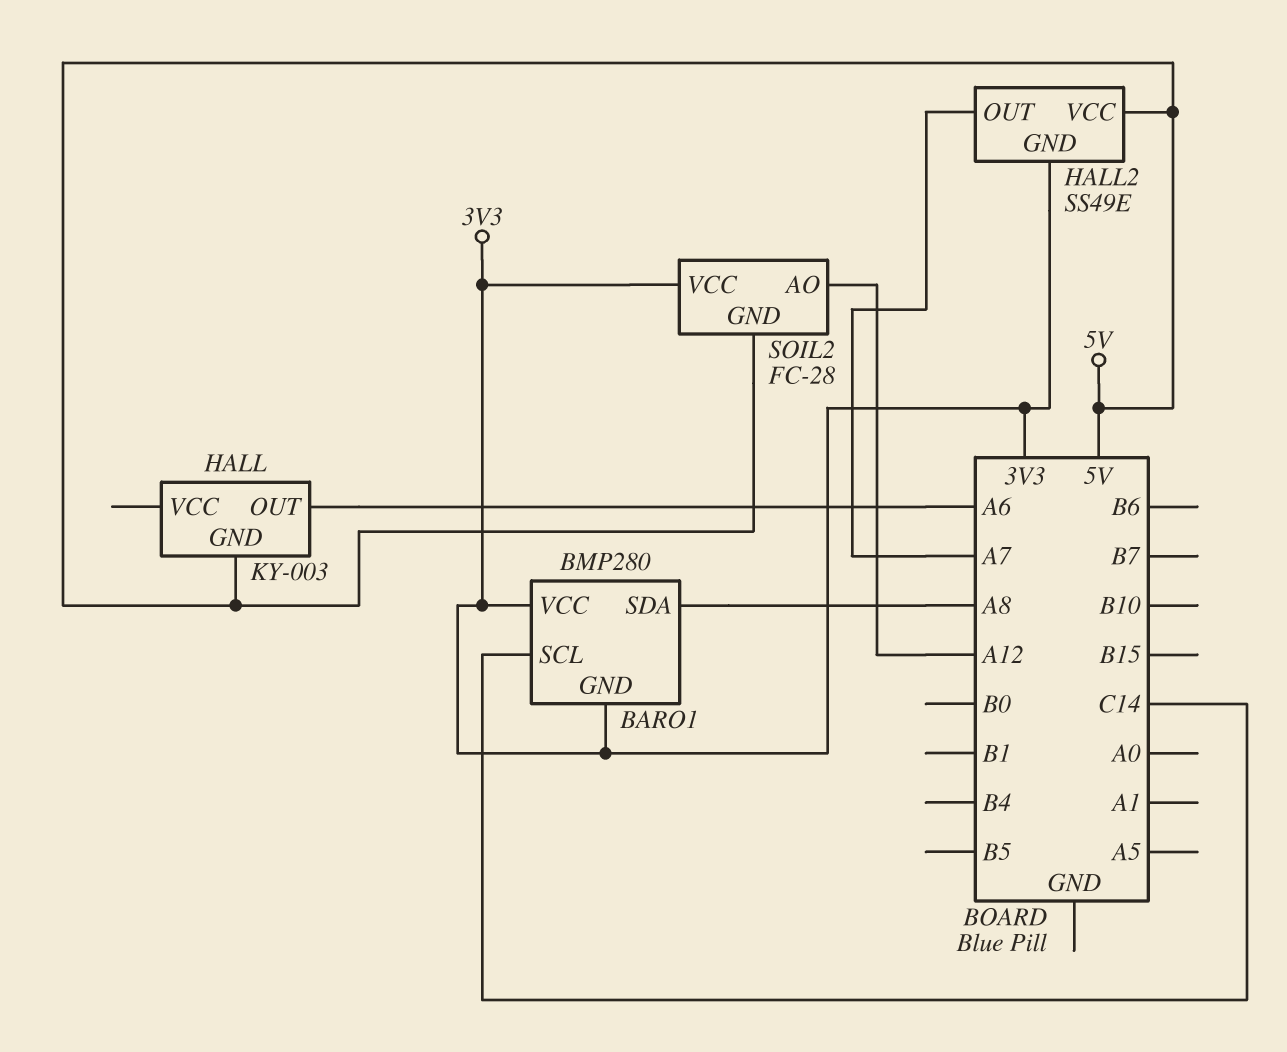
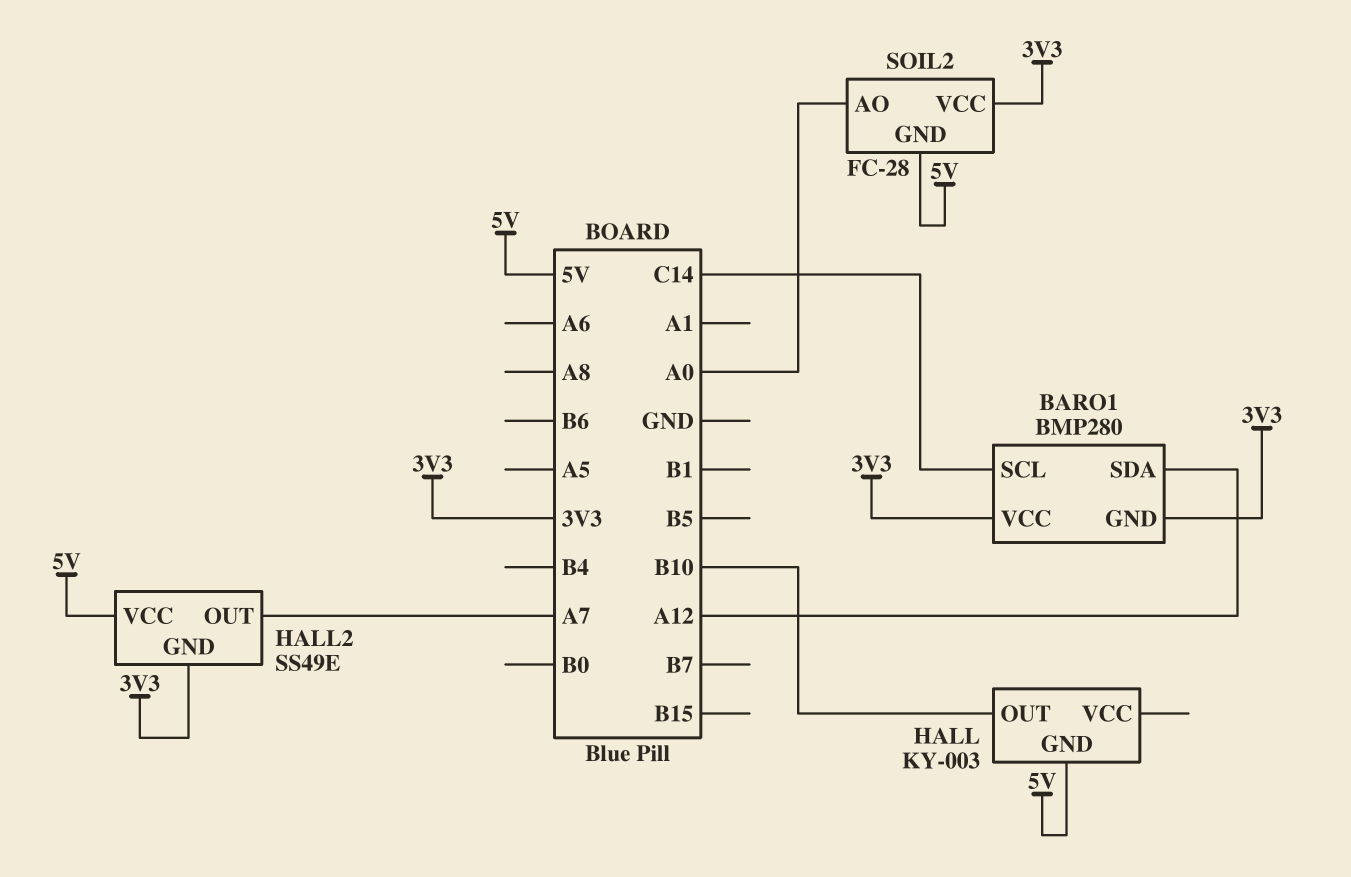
BARO1 pin SDA: A8 -> A12
HALL pin OUT: A6 -> B10
SOIL2 pin AO: A12 -> A0

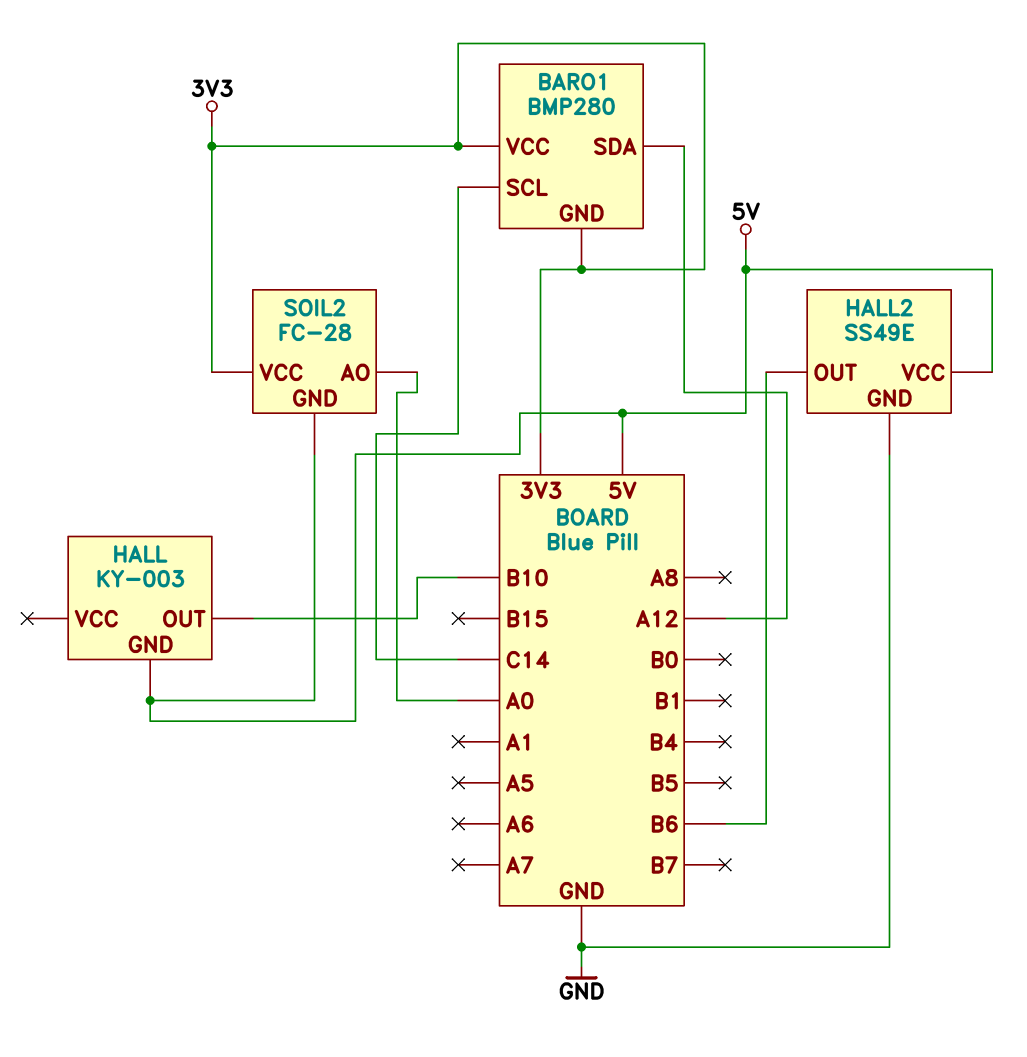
HALL2 pin GND: 3V3 -> GND
HALL2 pin OUT: A7 -> B6

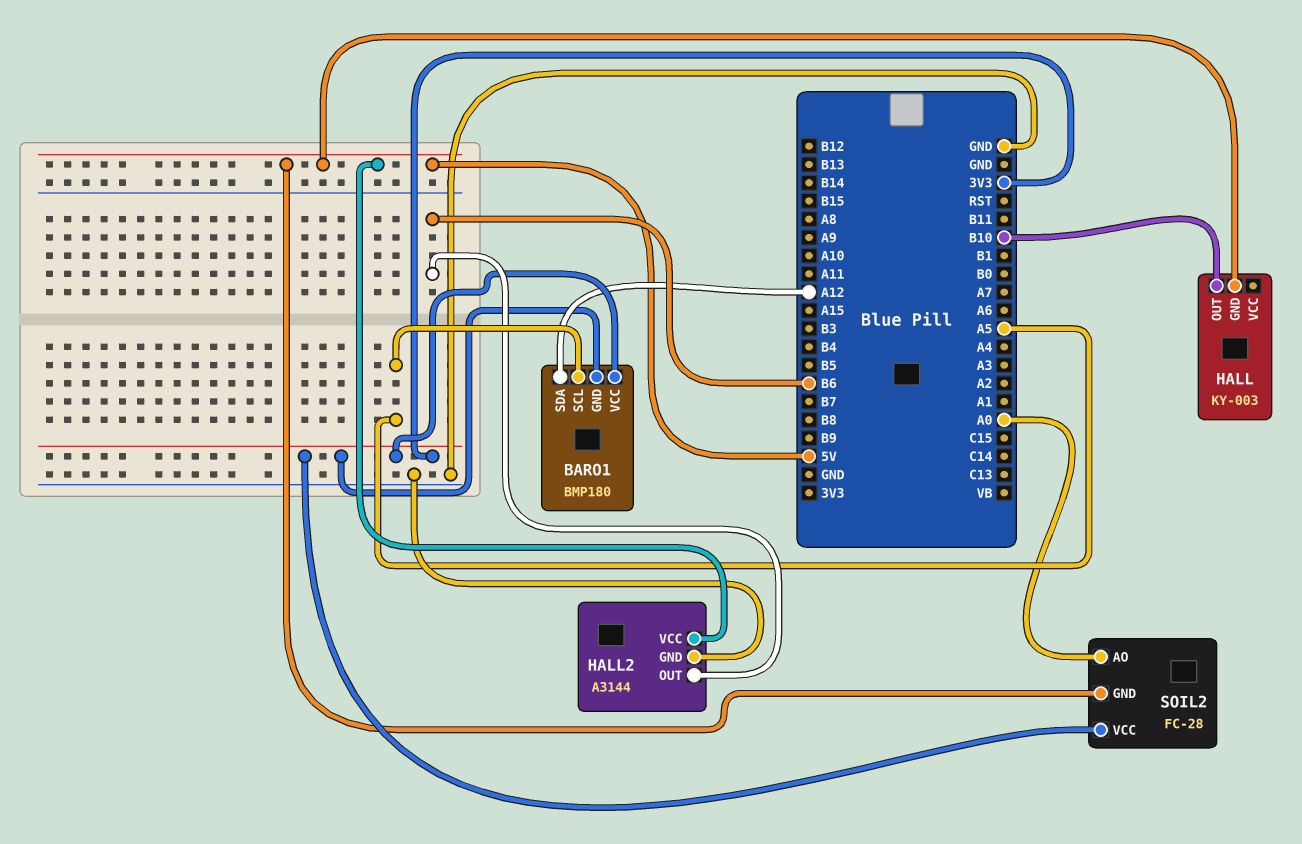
BARO1: BMP280 -> BMP180
BARO1 pin SCL: C14 -> A5
HALL2: SS49E -> A3144

